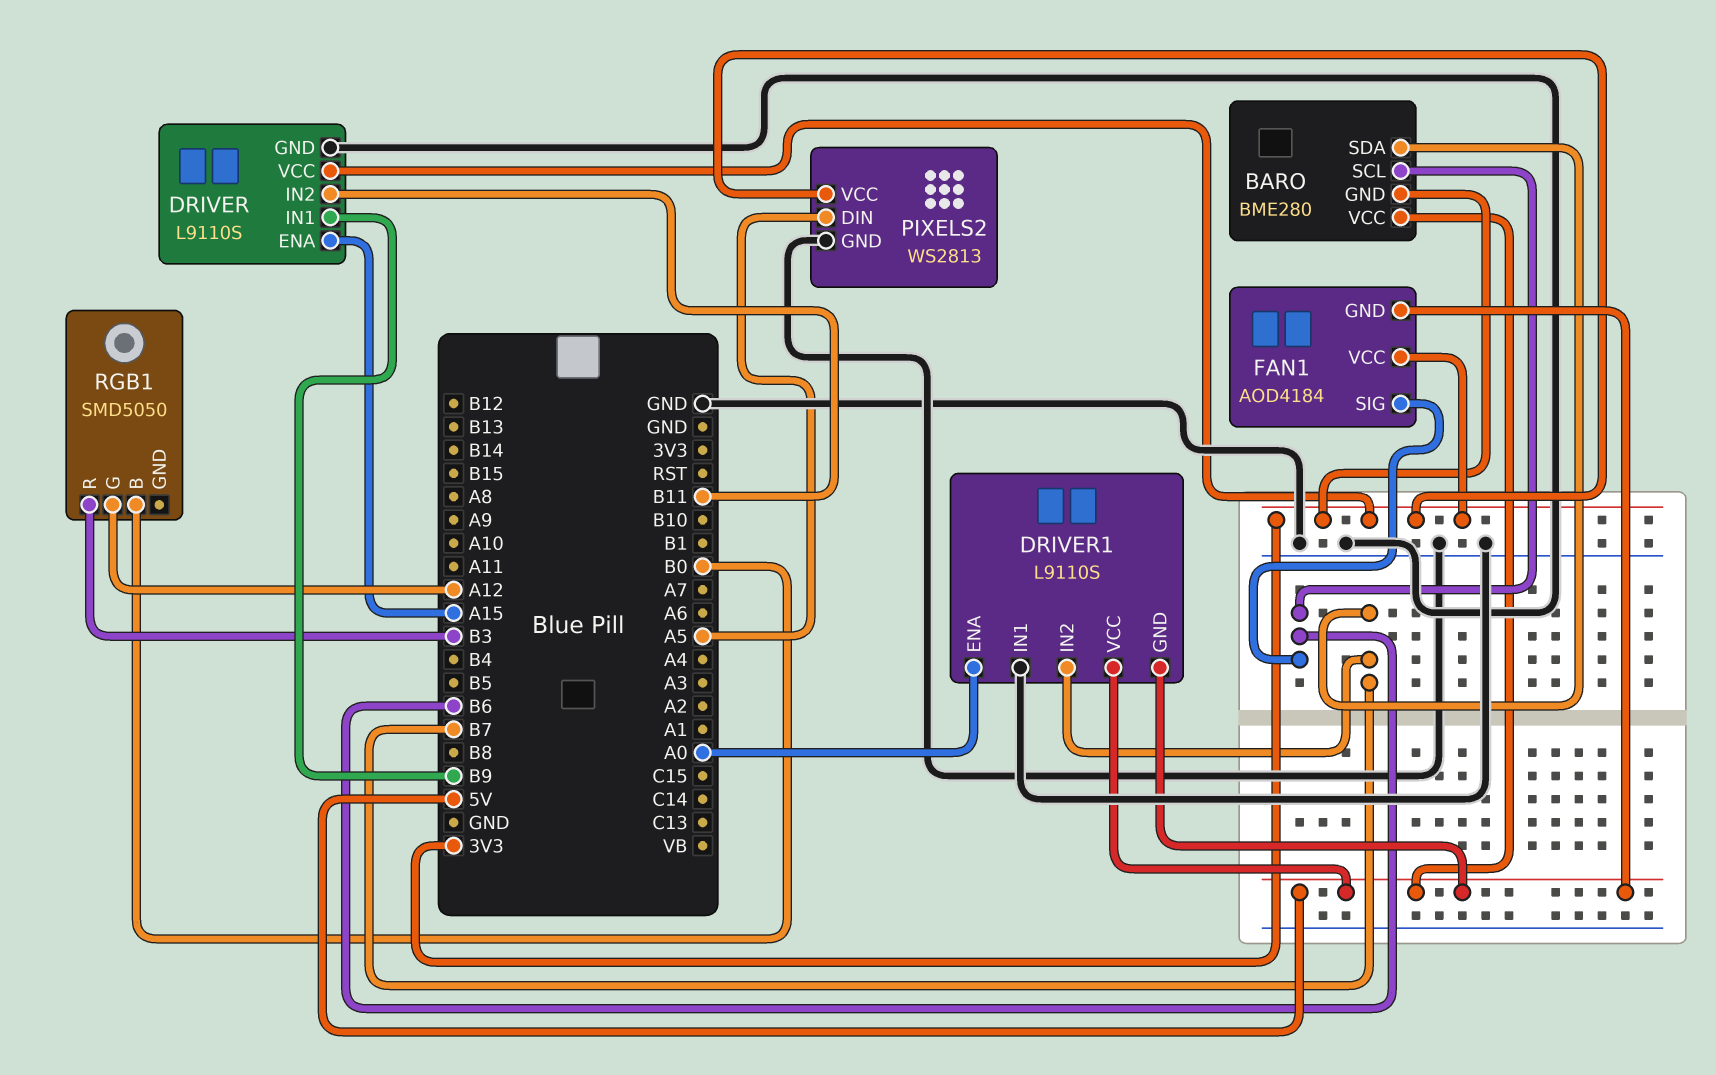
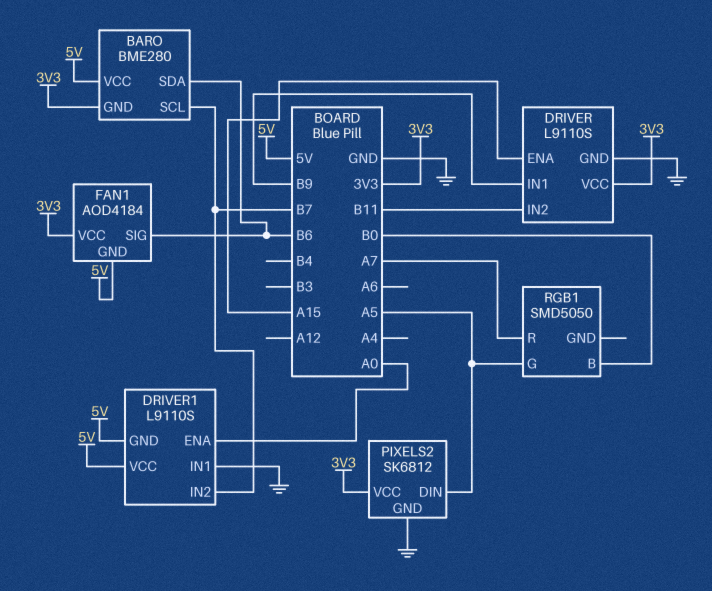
BARO pin SCL: B6 -> B7
BARO pin SDA: B7 -> B6
PIXELS2: WS2813 -> SK6812
RGB1 pin G: A12 -> A5
RGB1 pin R: B3 -> A7

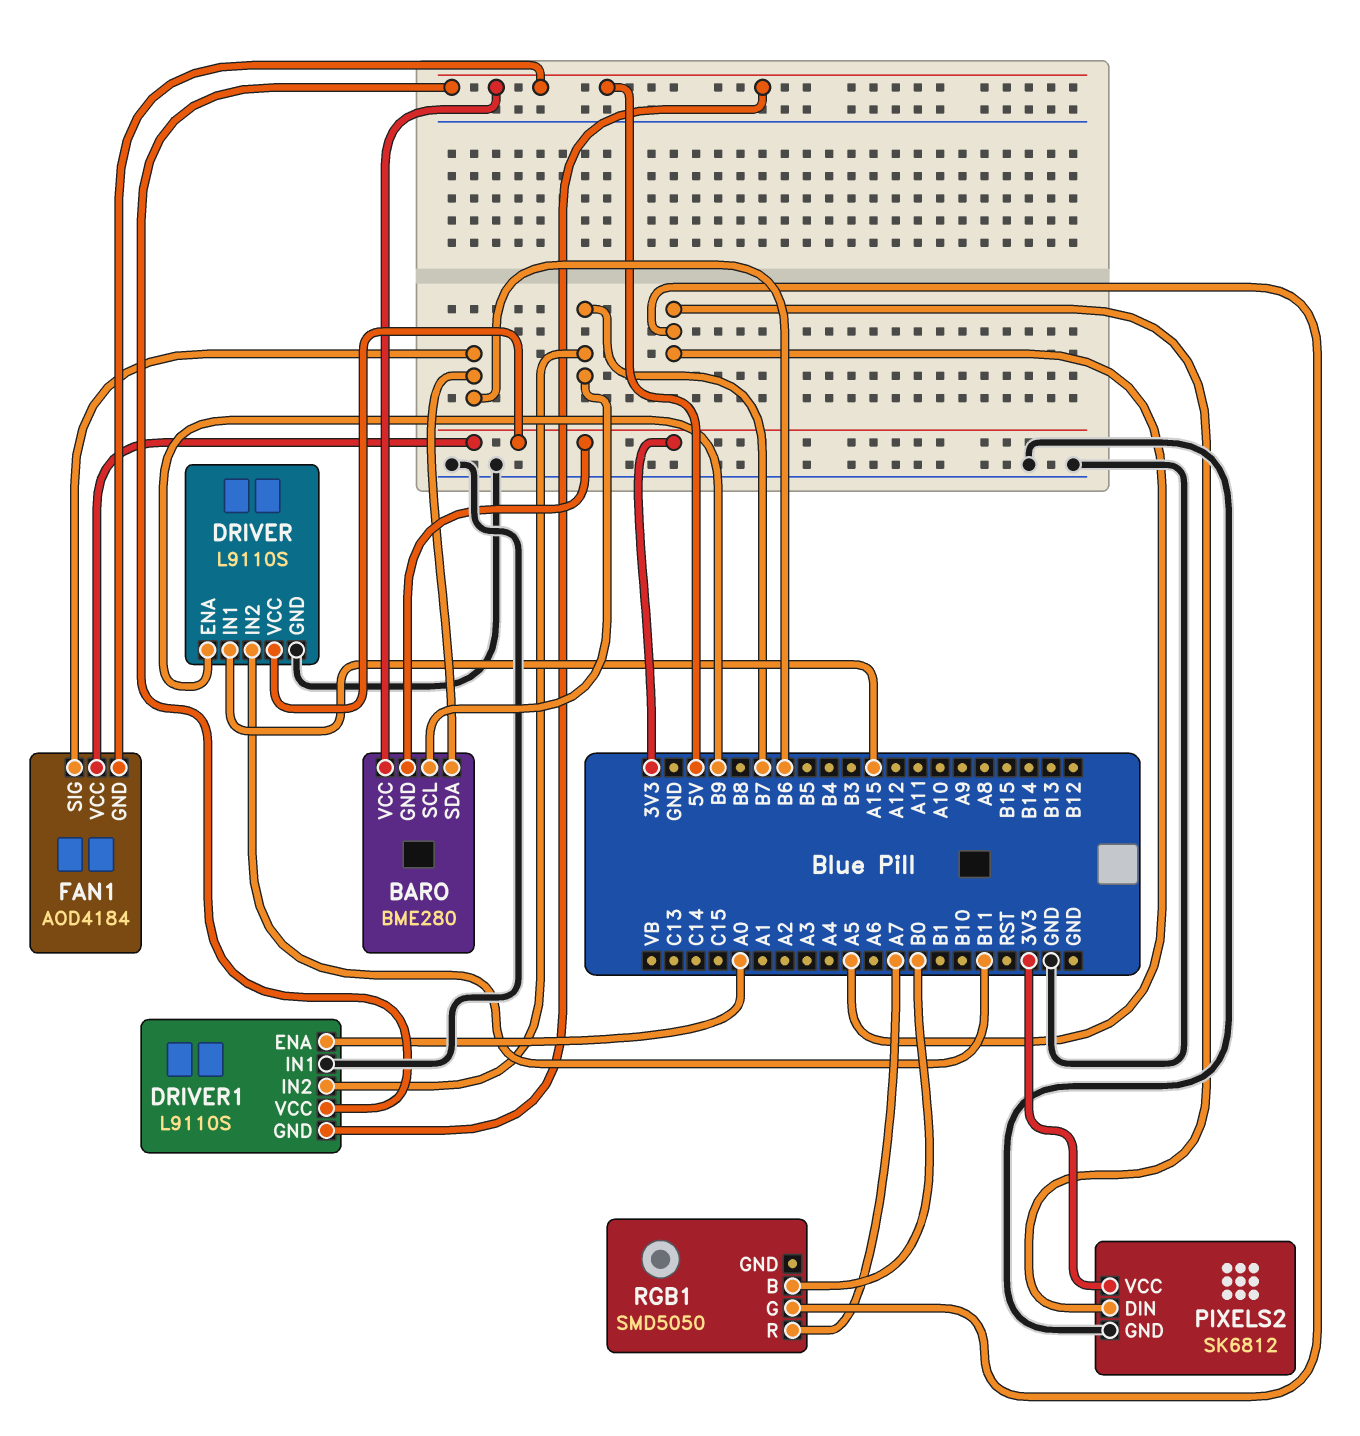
DRIVER pin ENA: A15 -> B9
DRIVER pin IN1: B9 -> A15

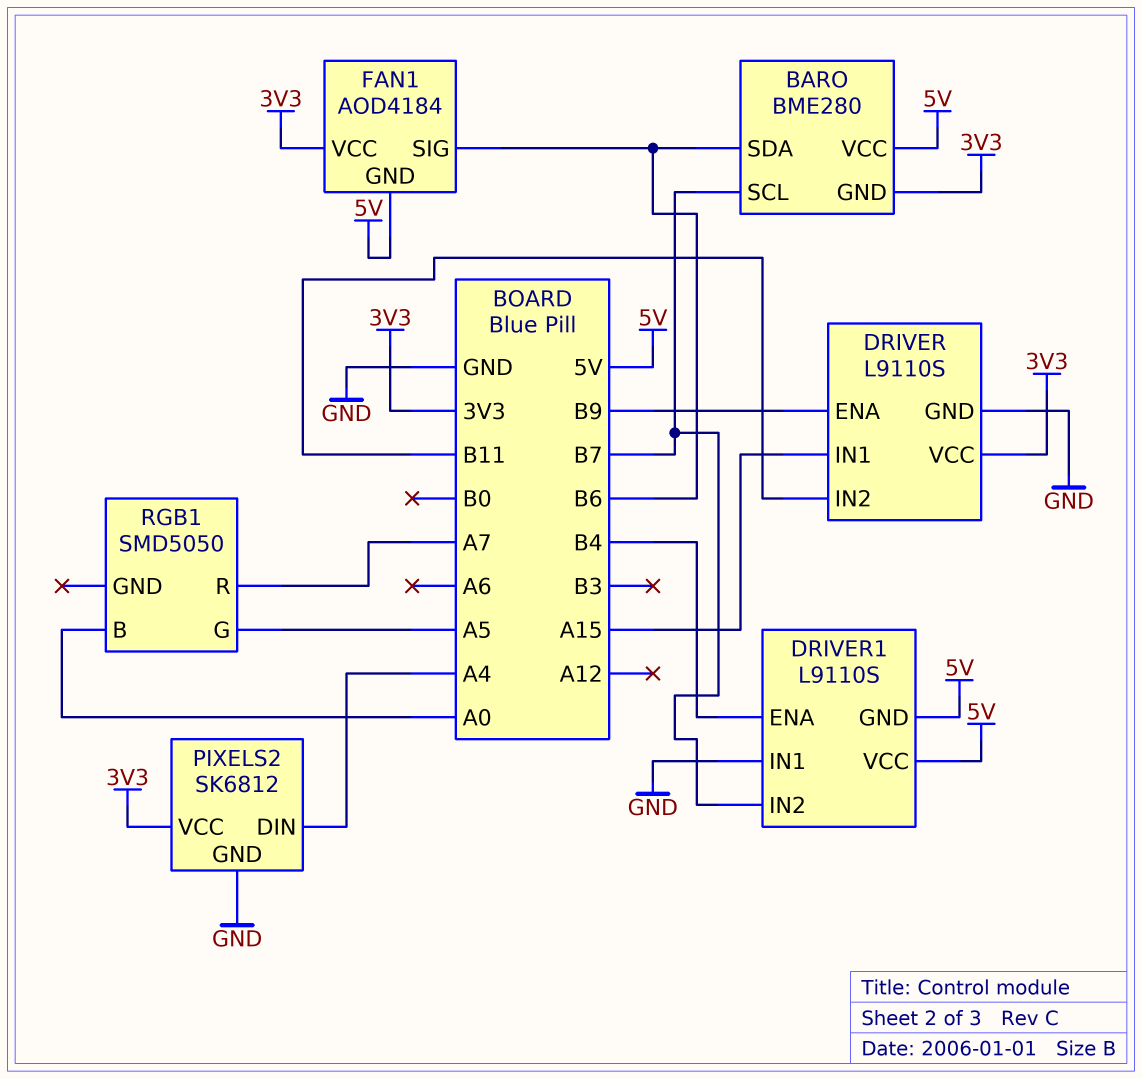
DRIVER1 pin ENA: A0 -> B4
PIXELS2 pin DIN: A5 -> A4
RGB1 pin B: B0 -> A0

